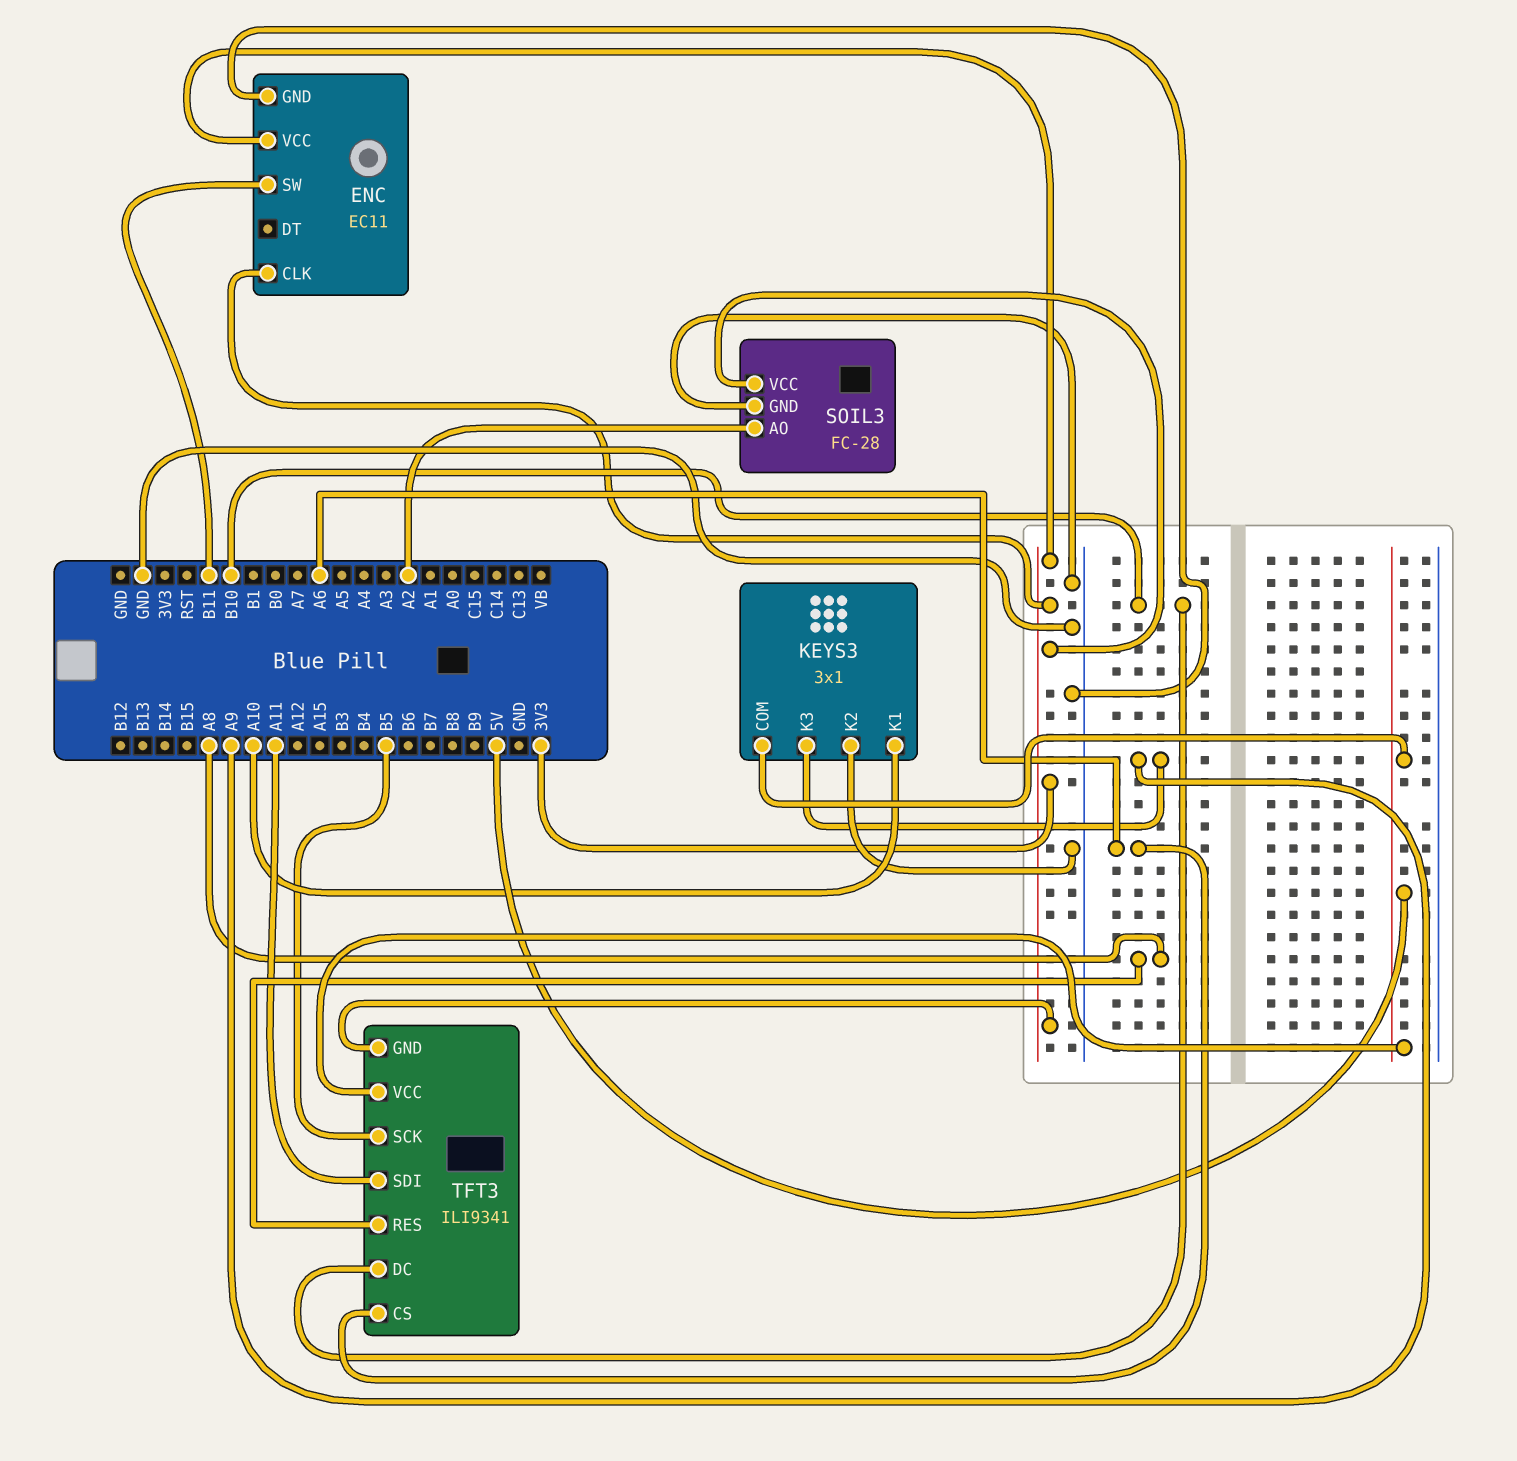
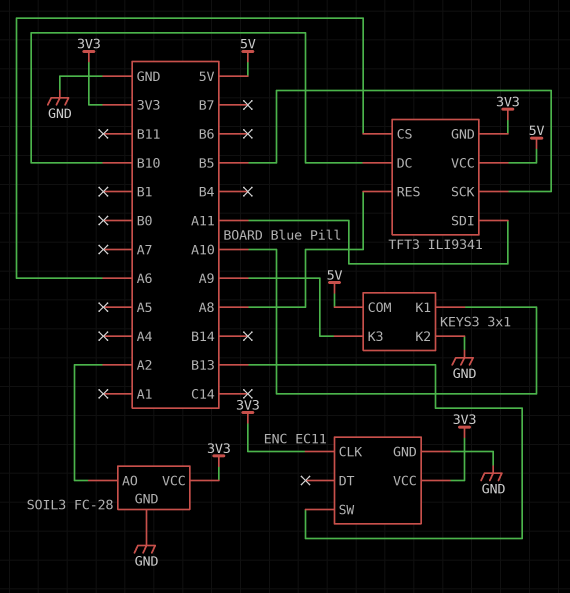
ENC pin SW: B11 -> B13

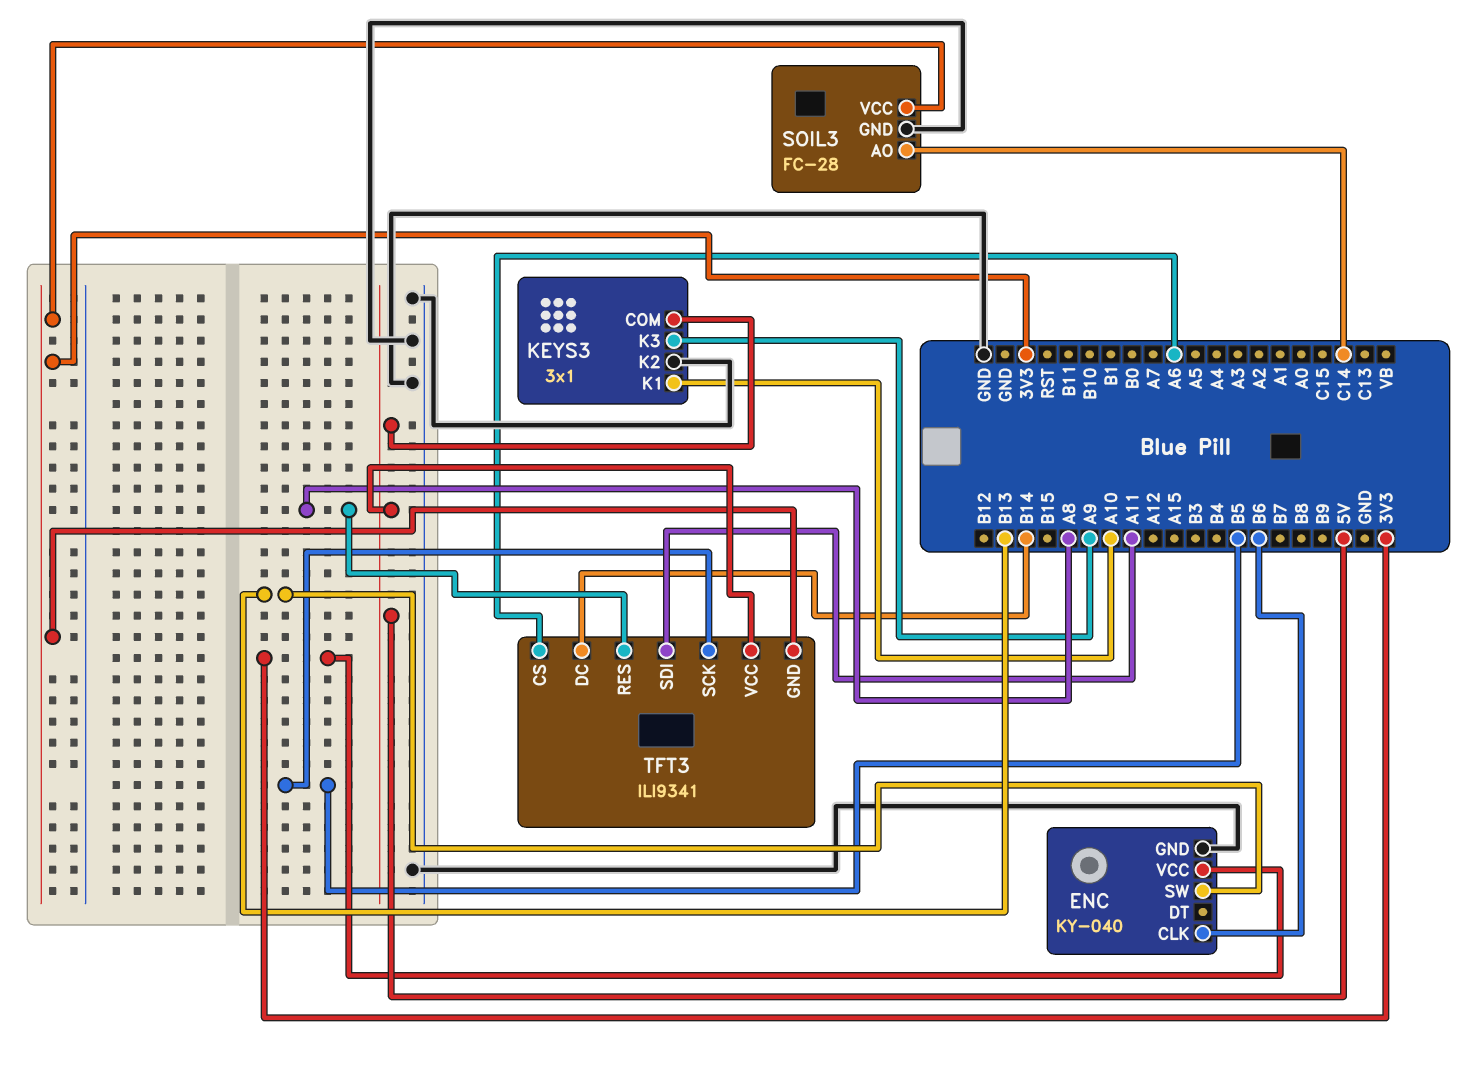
ENC: EC11 -> KY-040
ENC pin CLK: 3V3 -> B6
SOIL3 pin AO: A2 -> C14
TFT3 pin DC: B10 -> B14

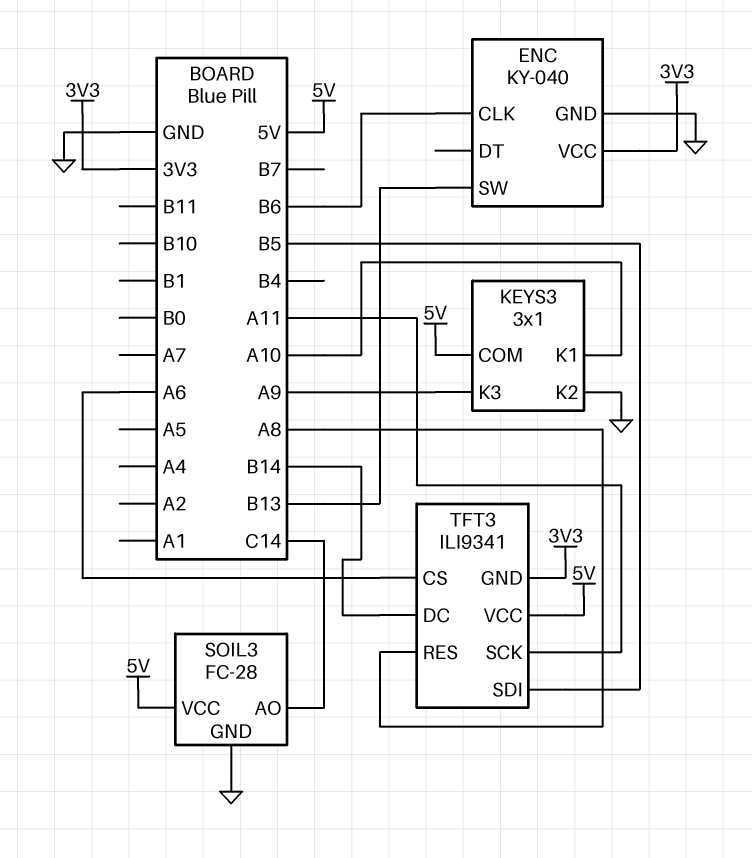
SOIL3 pin VCC: 3V3 -> 5V
TFT3 pin SCK: B5 -> A11
TFT3 pin SDI: A11 -> B5

